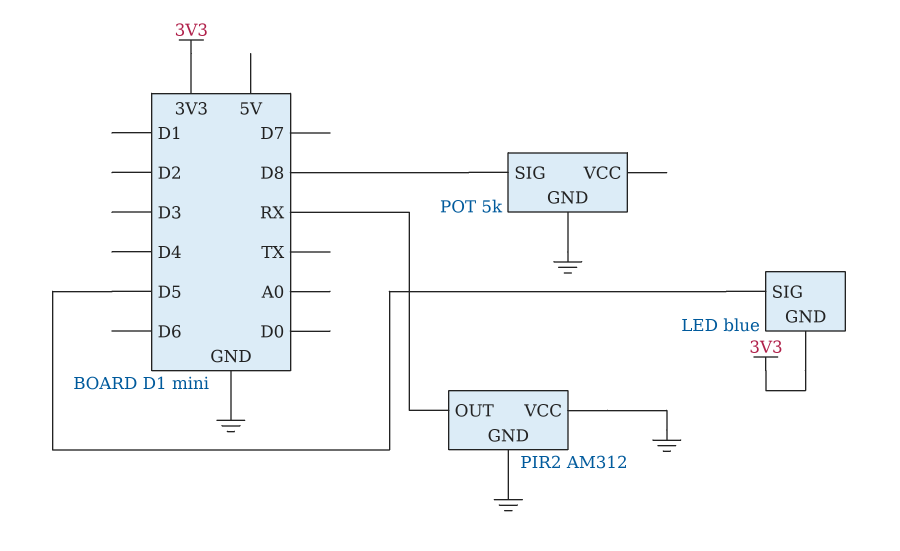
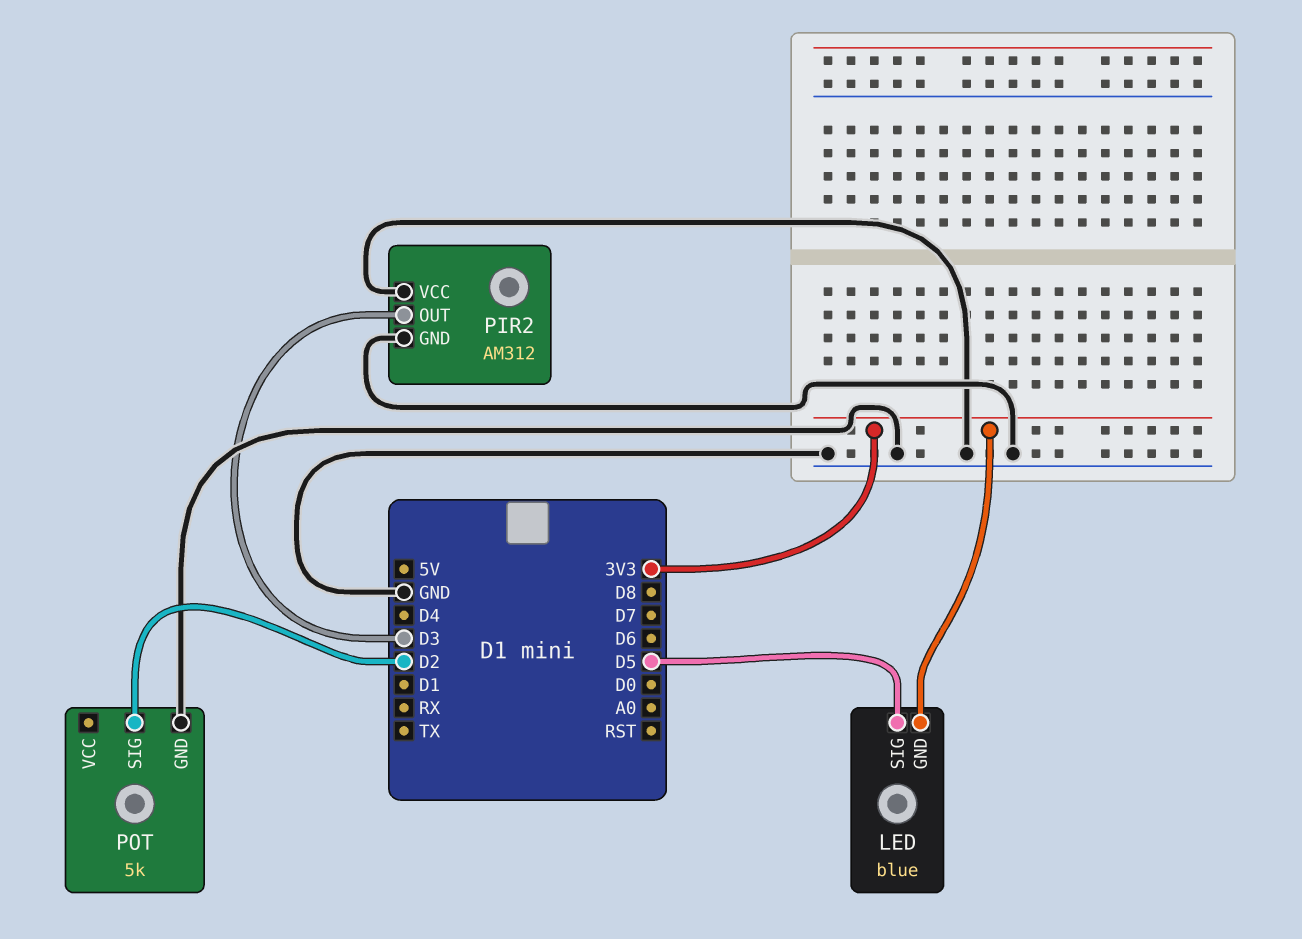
PIR2 pin OUT: RX -> D3
POT pin SIG: D8 -> D2

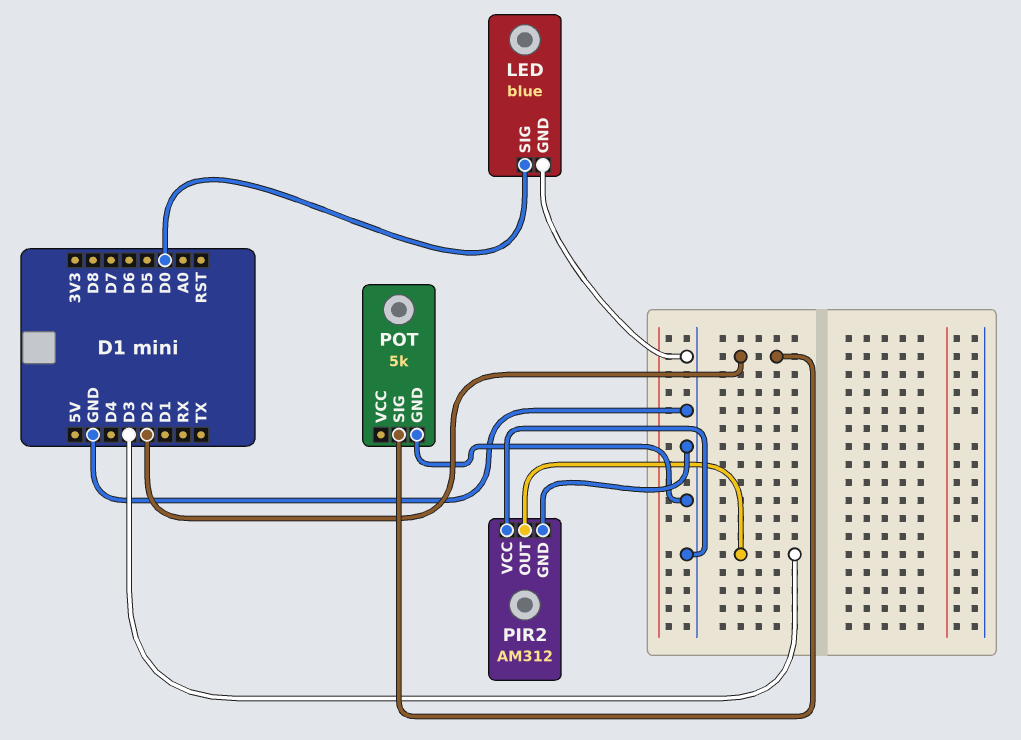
LED pin GND: 3V3 -> GND
LED pin SIG: D5 -> D0

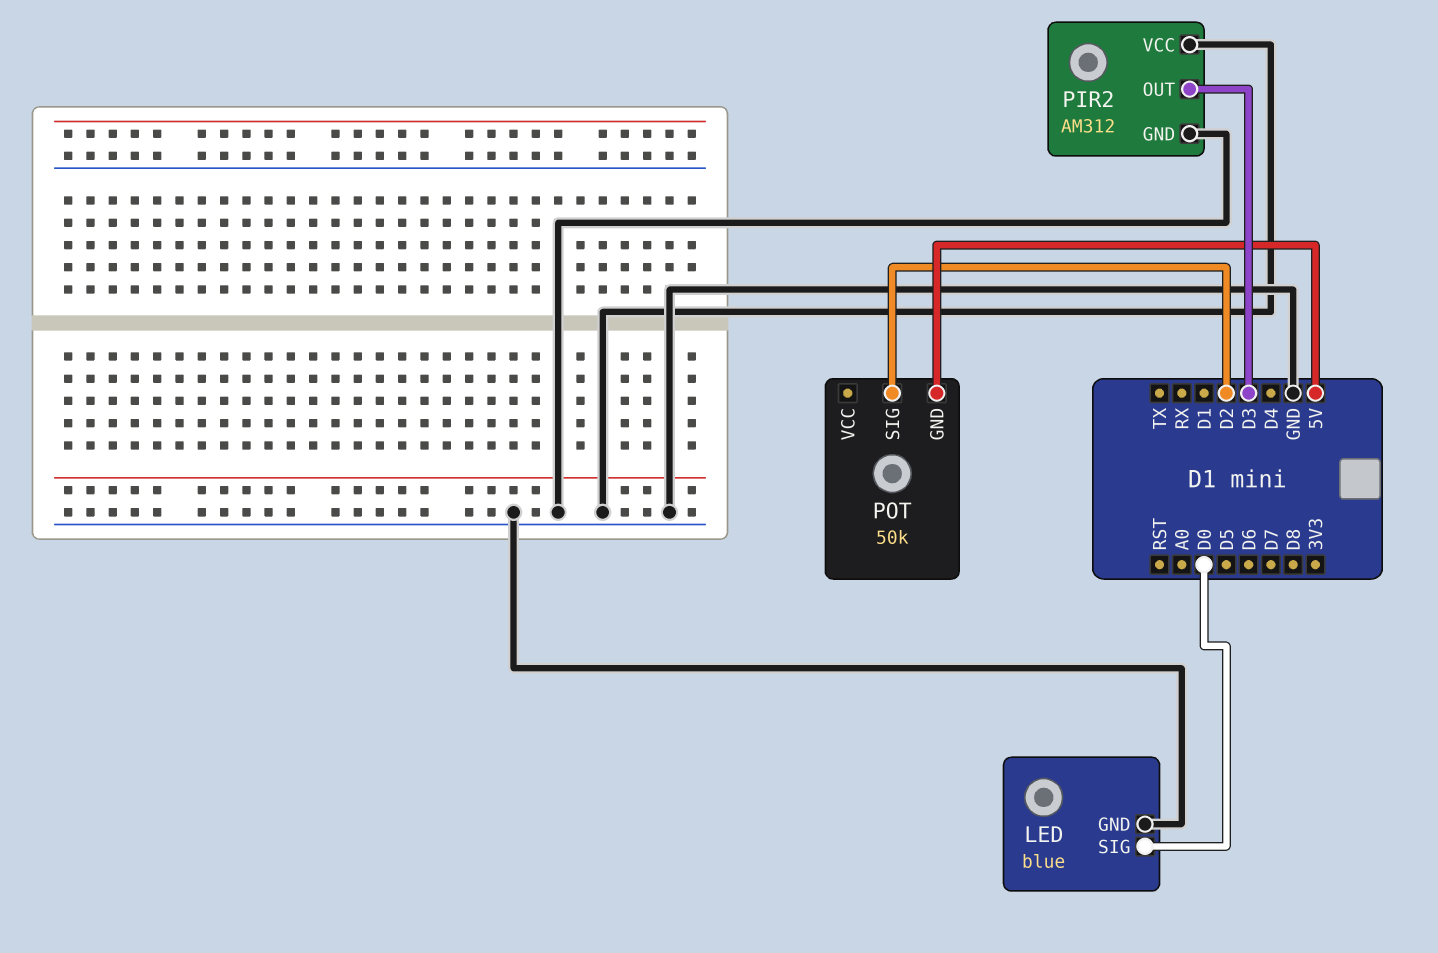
POT: 5k -> 50k
POT pin GND: GND -> 5V

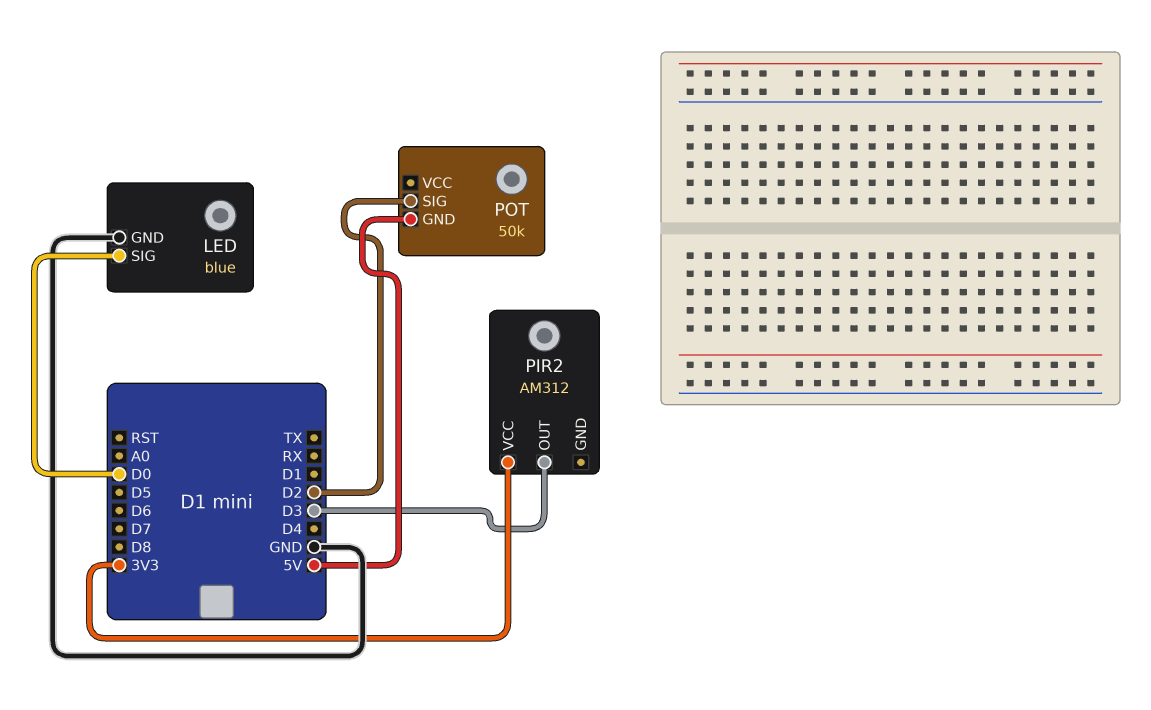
PIR2 pin GND: GND -> none
PIR2 pin VCC: GND -> 3V3

